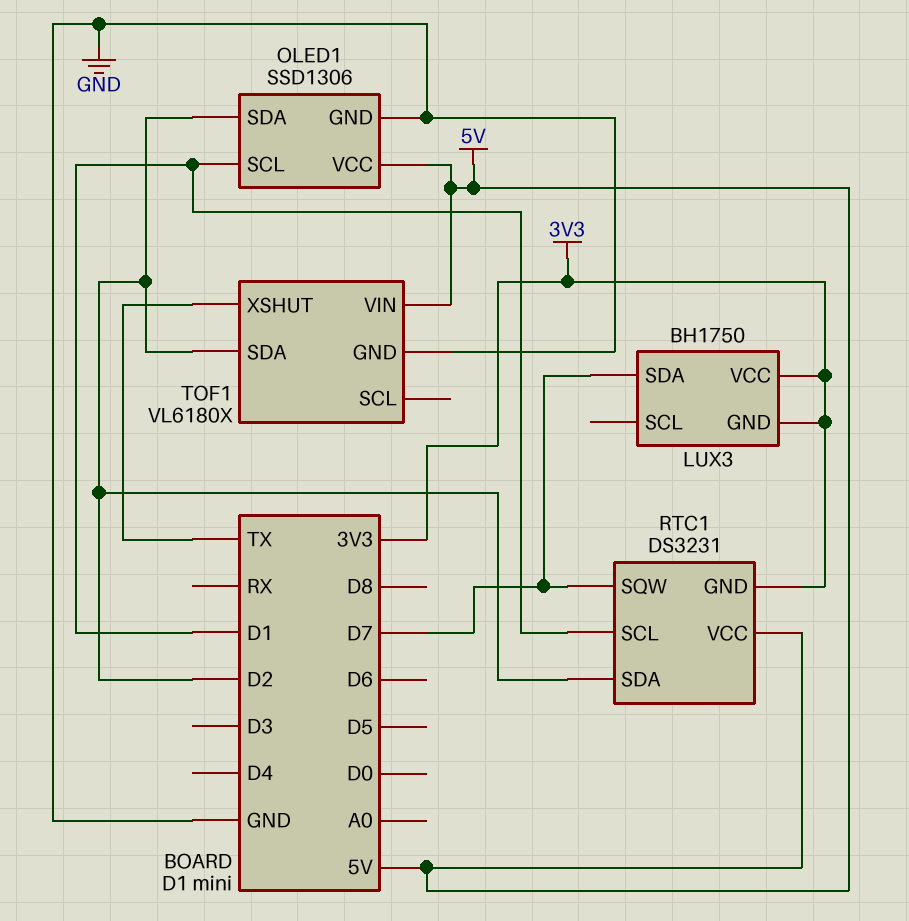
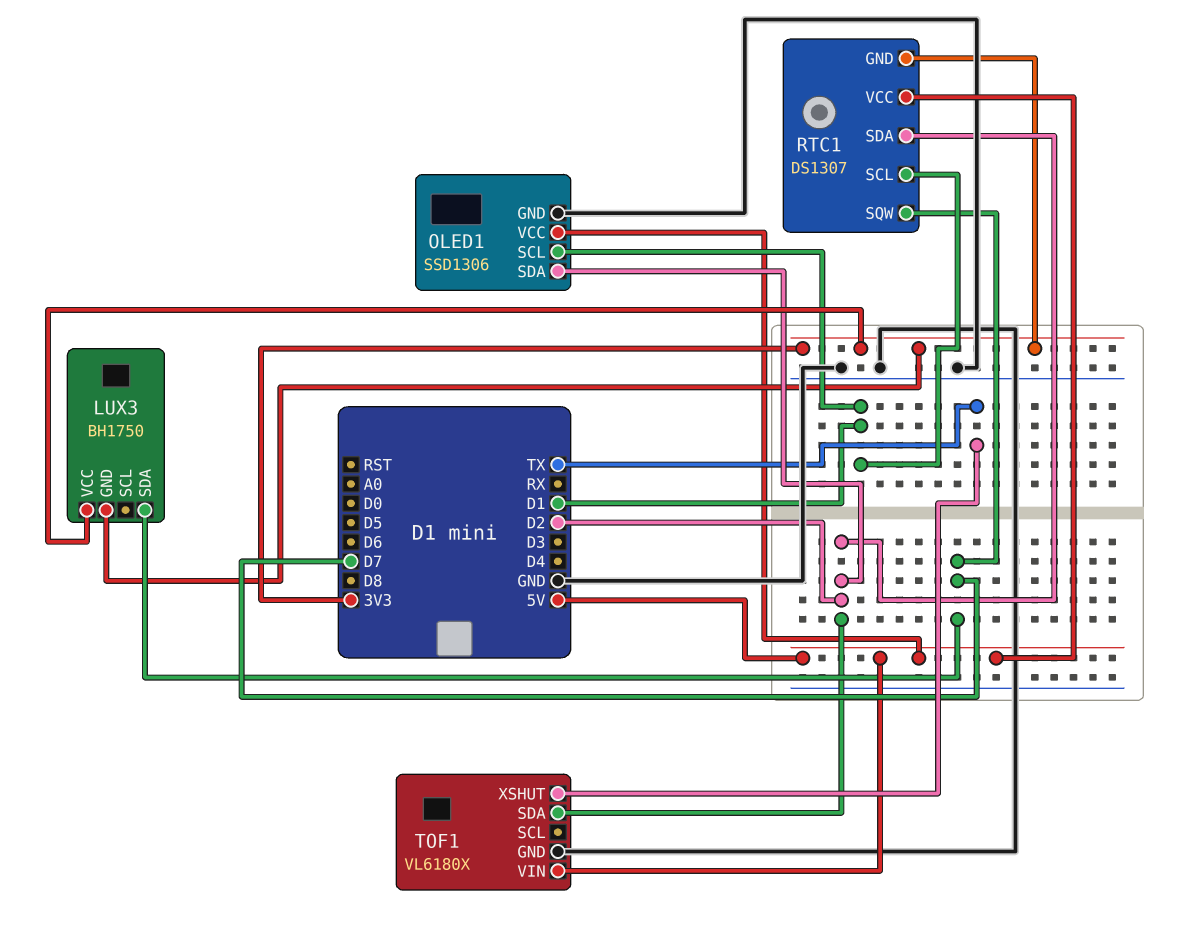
RTC1: DS3231 -> DS1307

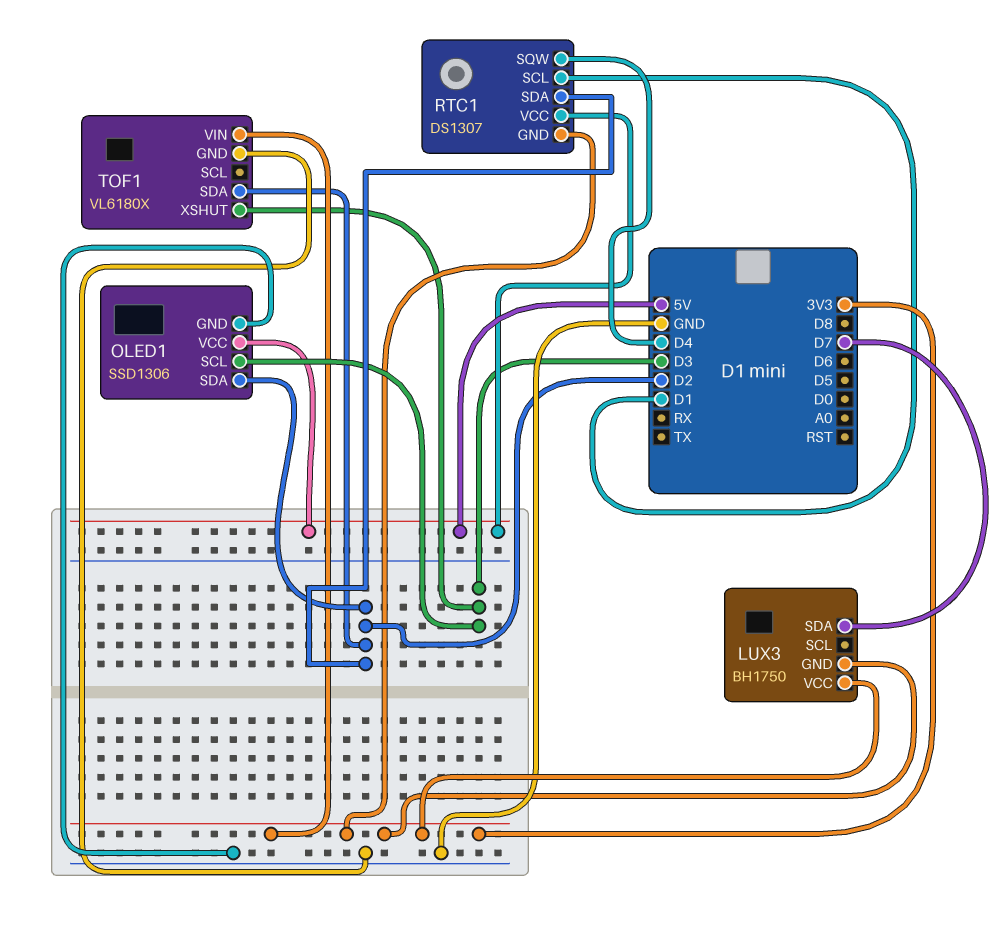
OLED1 pin SCL: D1 -> D3
RTC1 pin SQW: D7 -> D4
TOF1 pin VIN: 5V -> 3V3
TOF1 pin XSHUT: TX -> D3

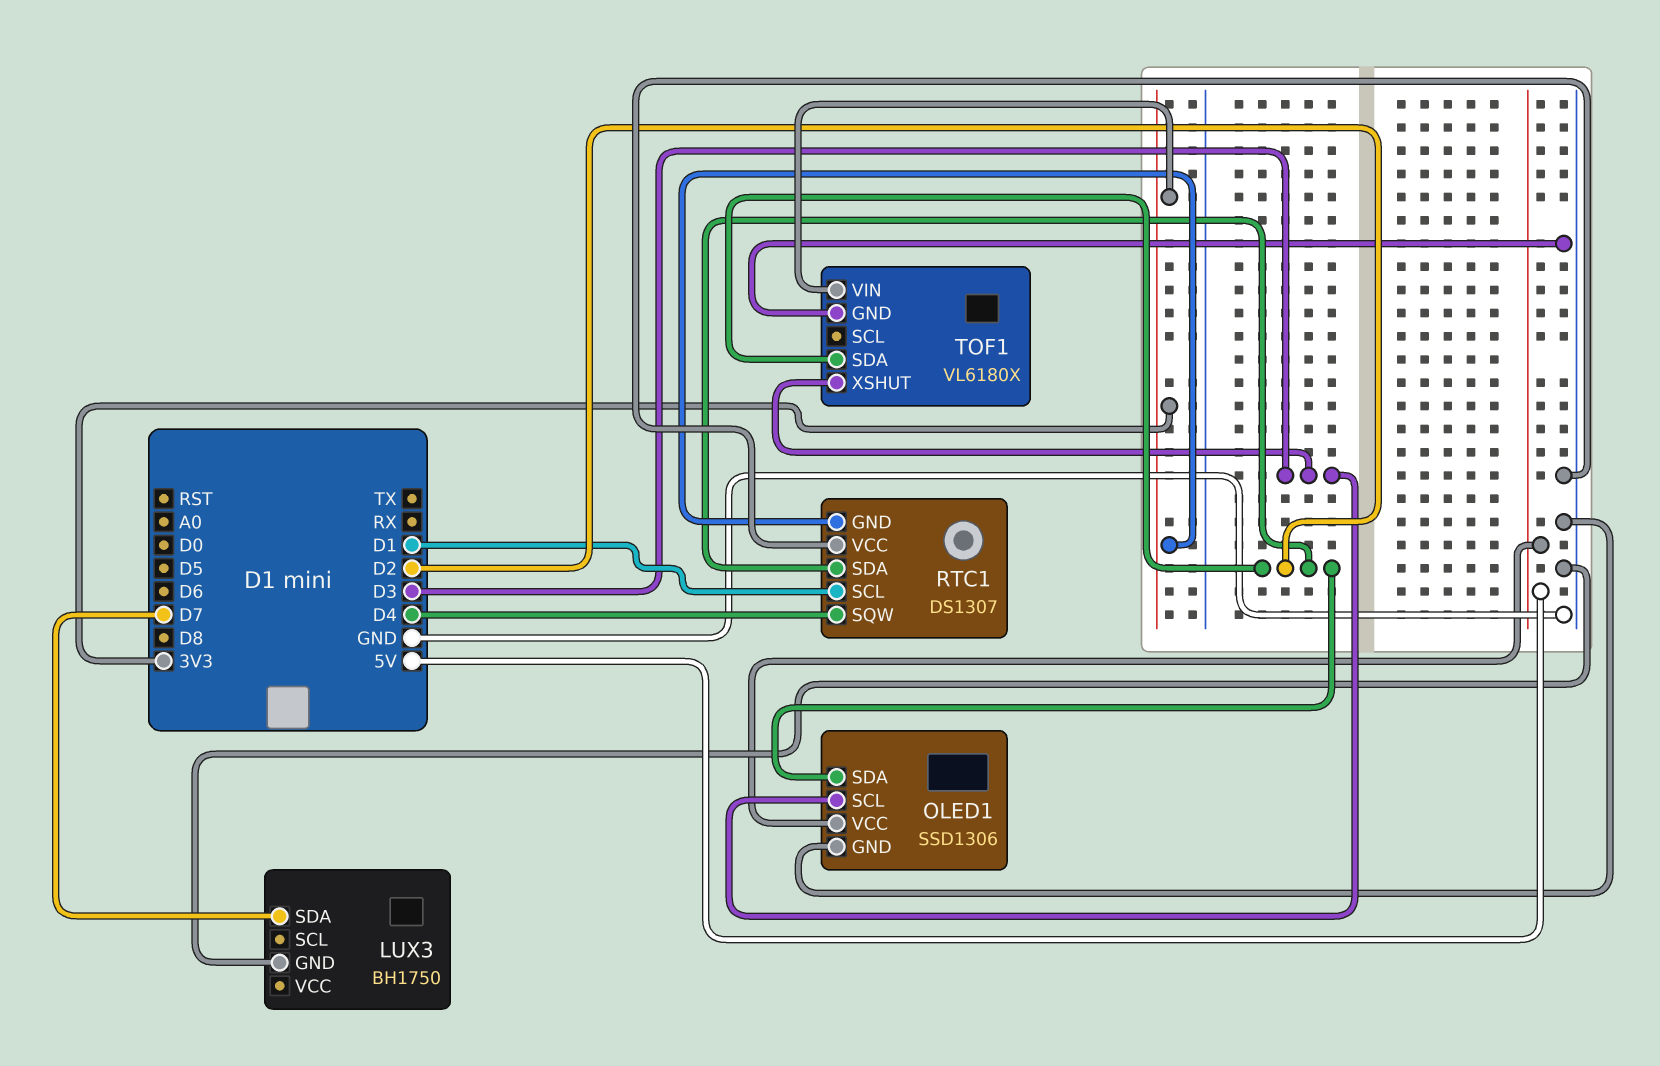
LUX3 pin GND: 3V3 -> GND
LUX3 pin VCC: 3V3 -> none
RTC1 pin VCC: 5V -> GND

